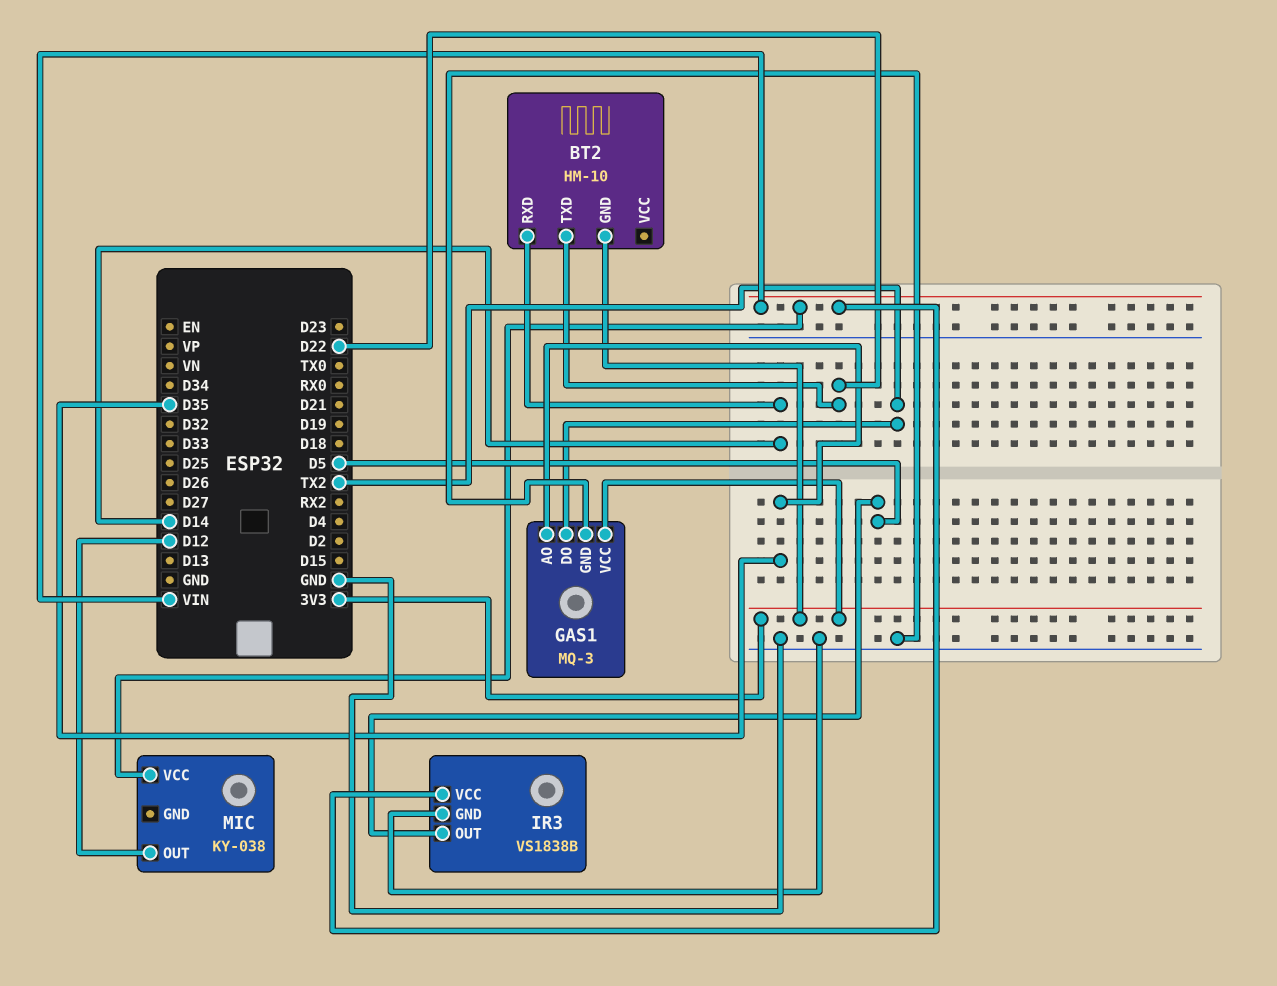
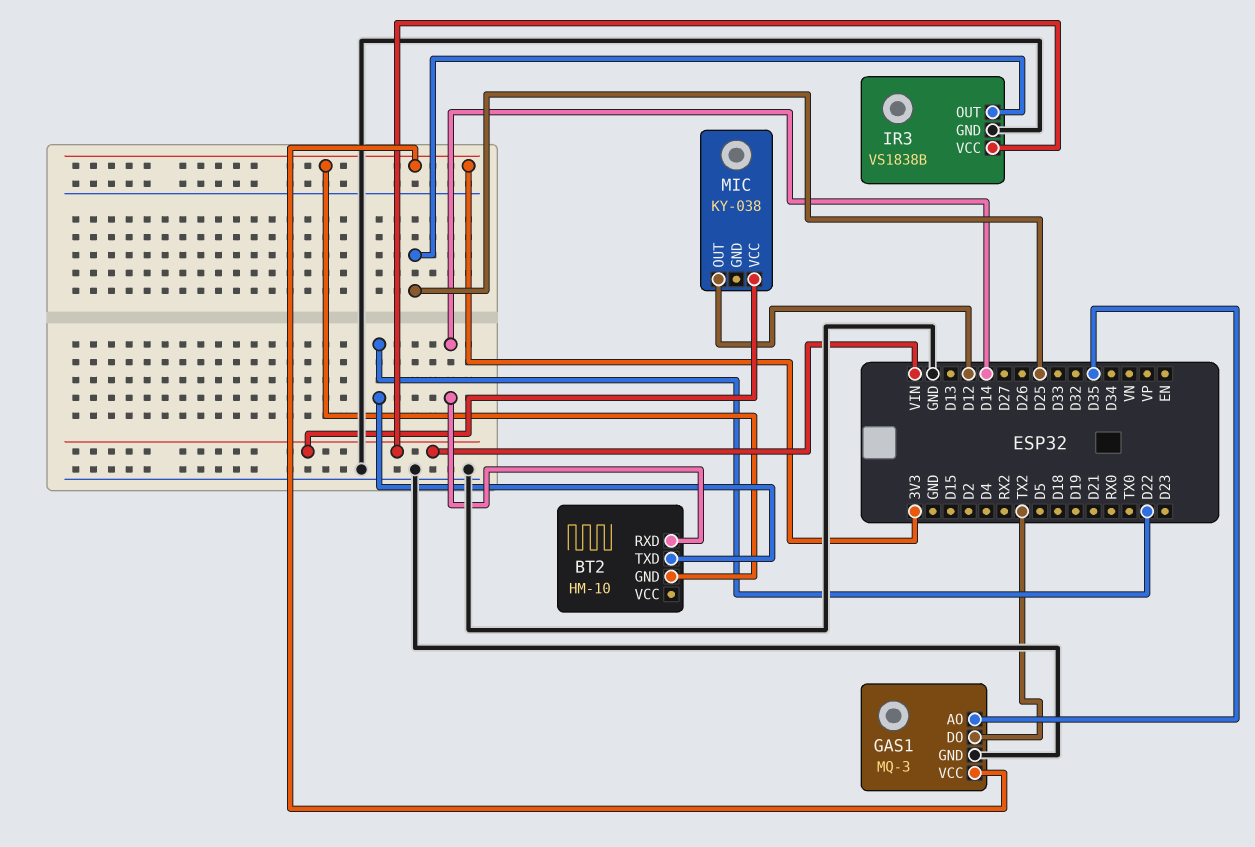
IR3 pin OUT: D5 -> D25

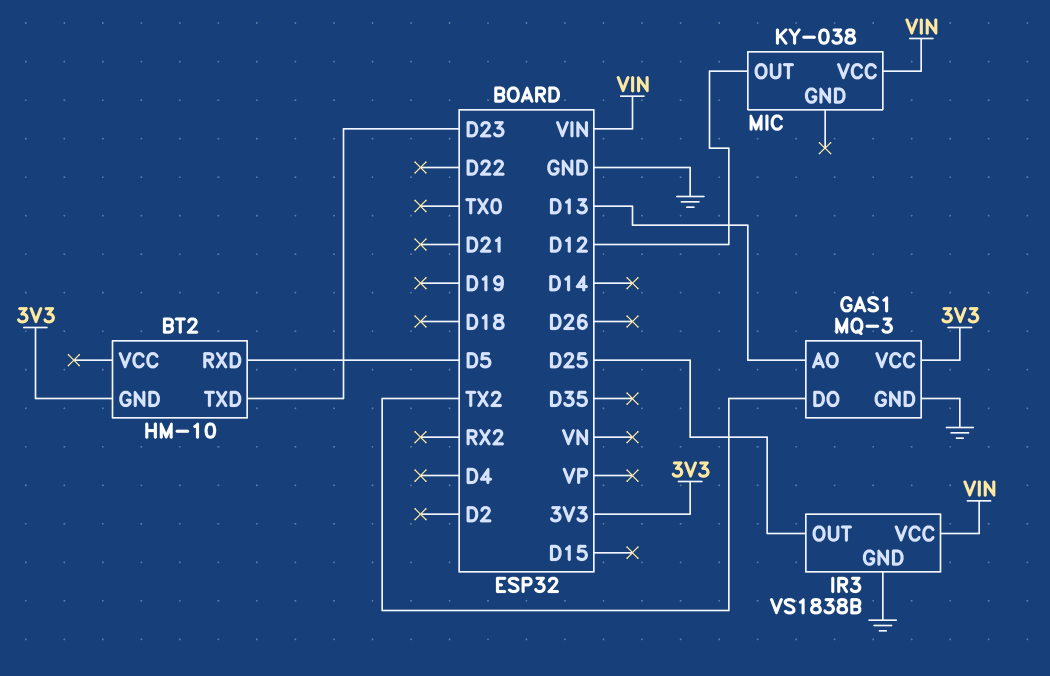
BT2 pin RXD: D14 -> D5
BT2 pin TXD: D22 -> D23
GAS1 pin AO: D35 -> D13

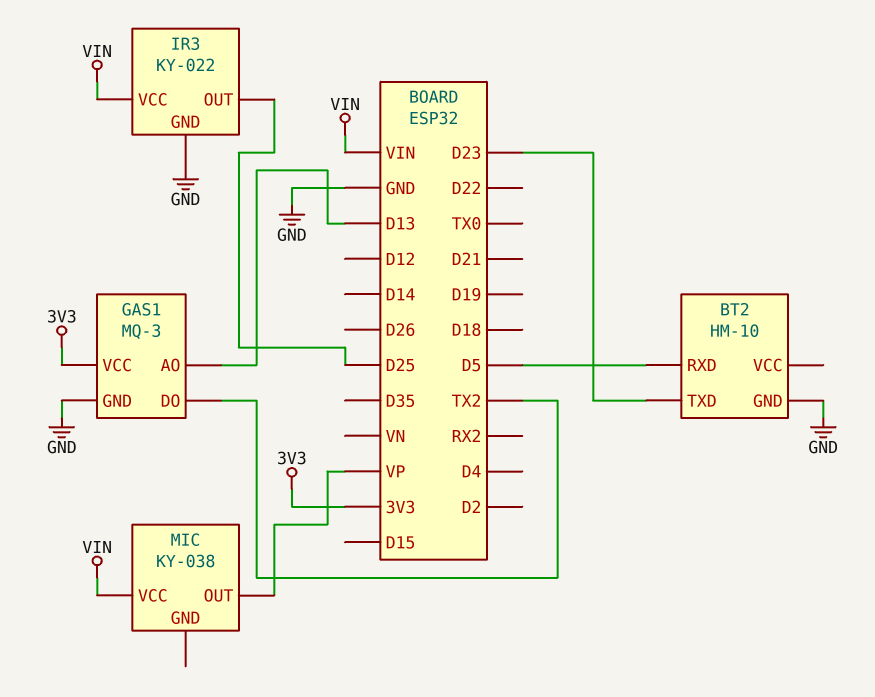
BT2 pin GND: 3V3 -> GND
IR3: VS1838B -> KY-022
MIC pin OUT: D12 -> VP

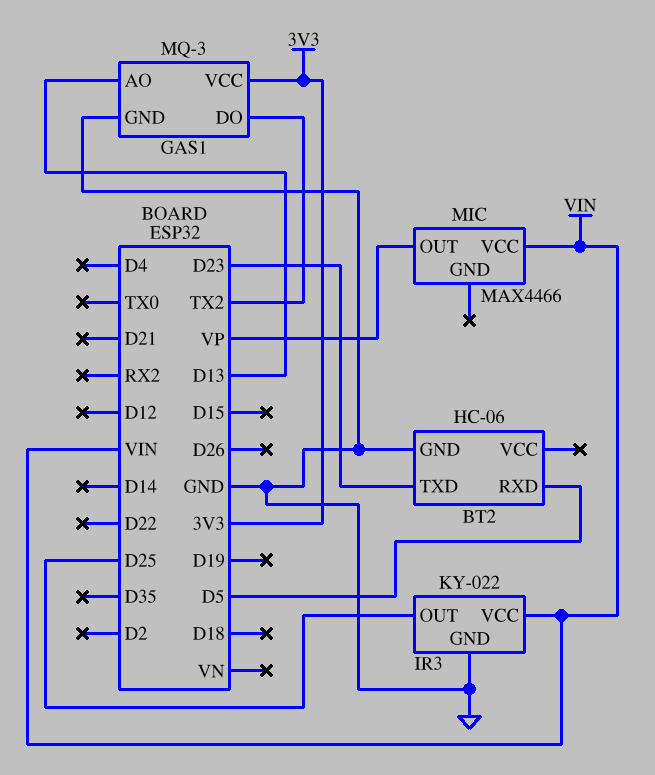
BT2: HM-10 -> HC-06
MIC: KY-038 -> MAX4466

